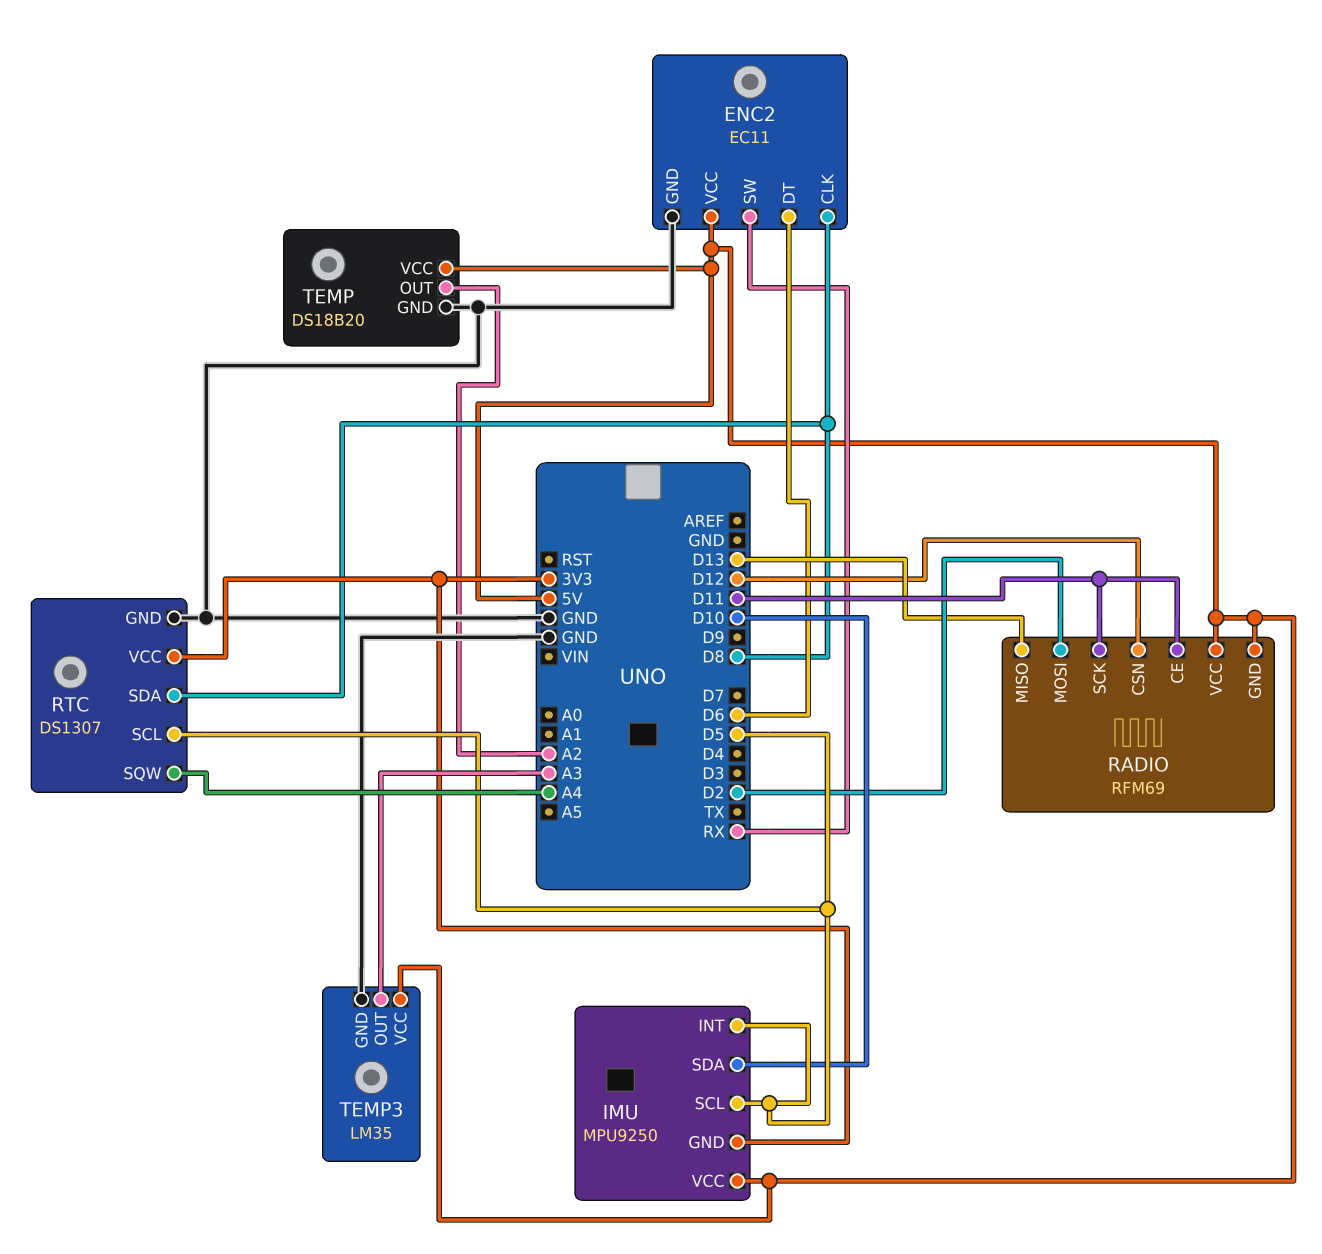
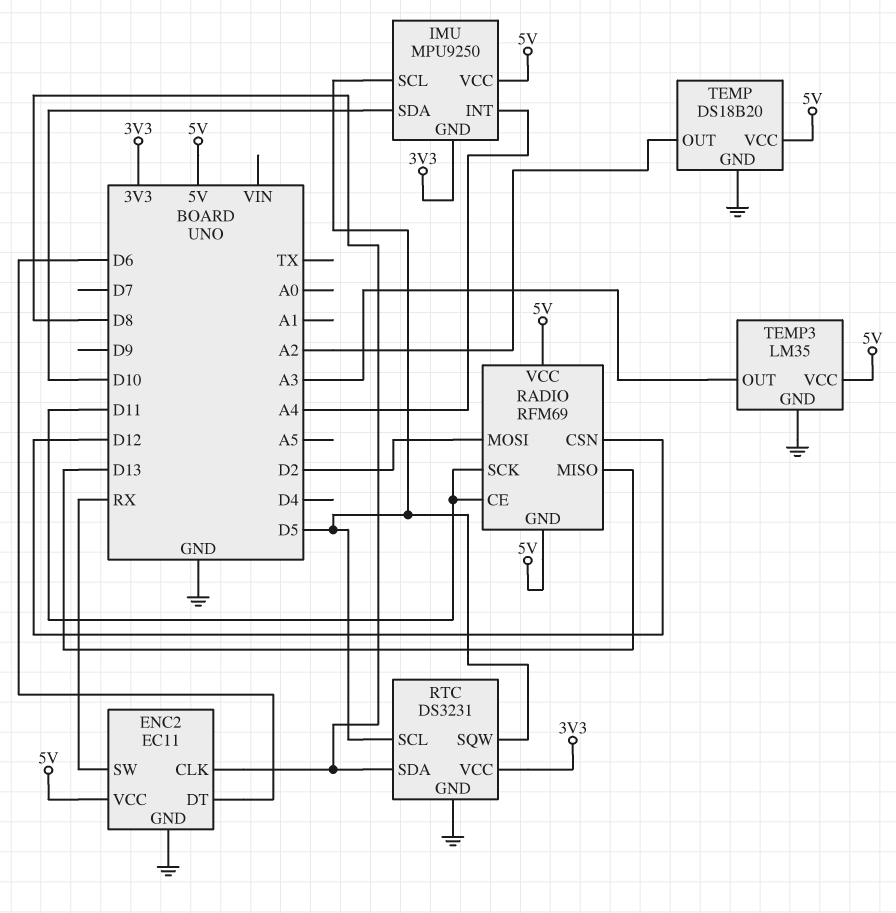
IMU pin INT: D5 -> A4
RTC: DS1307 -> DS3231
RTC pin SQW: A4 -> D5

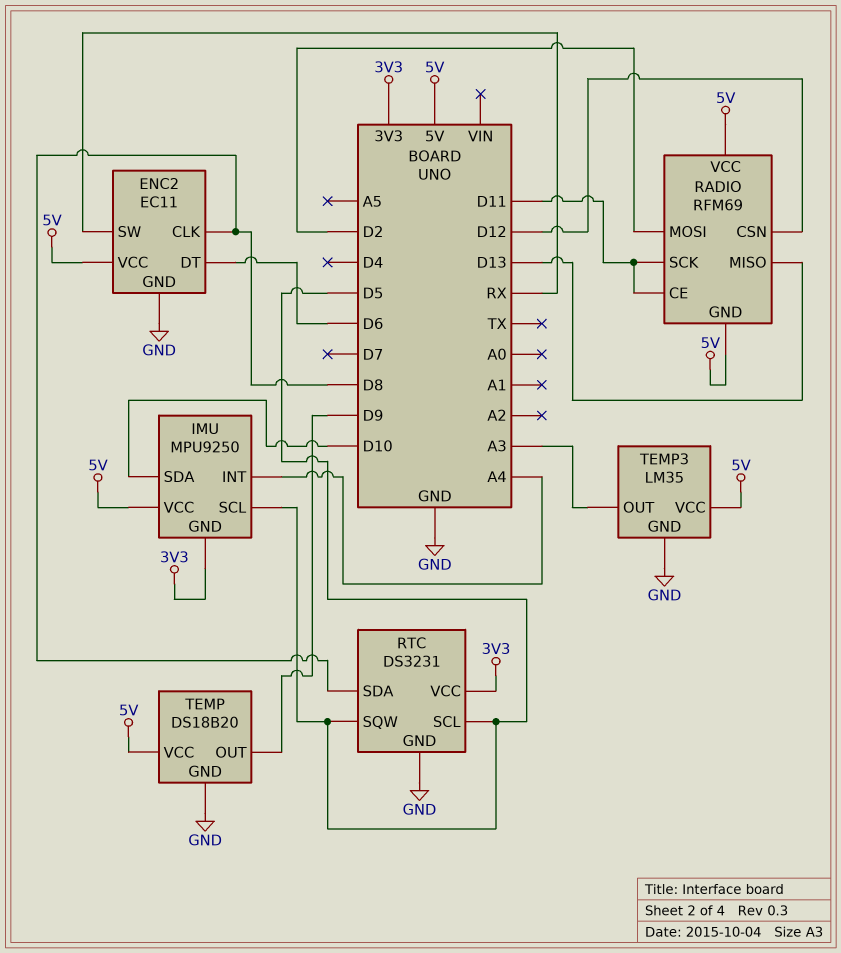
TEMP pin OUT: A2 -> D9

